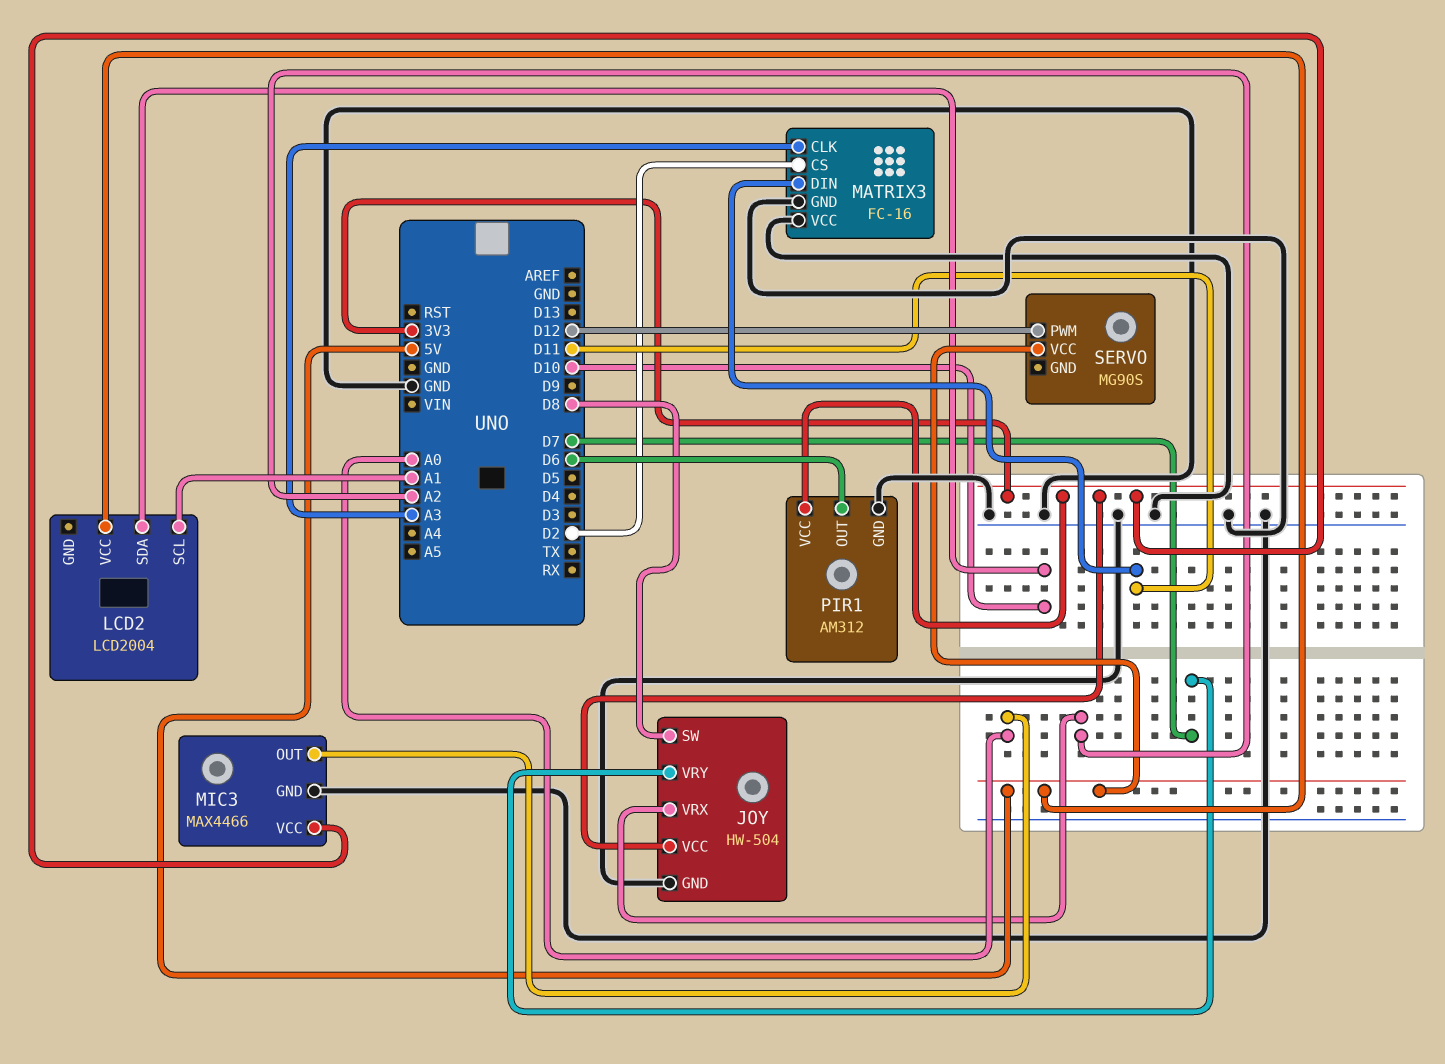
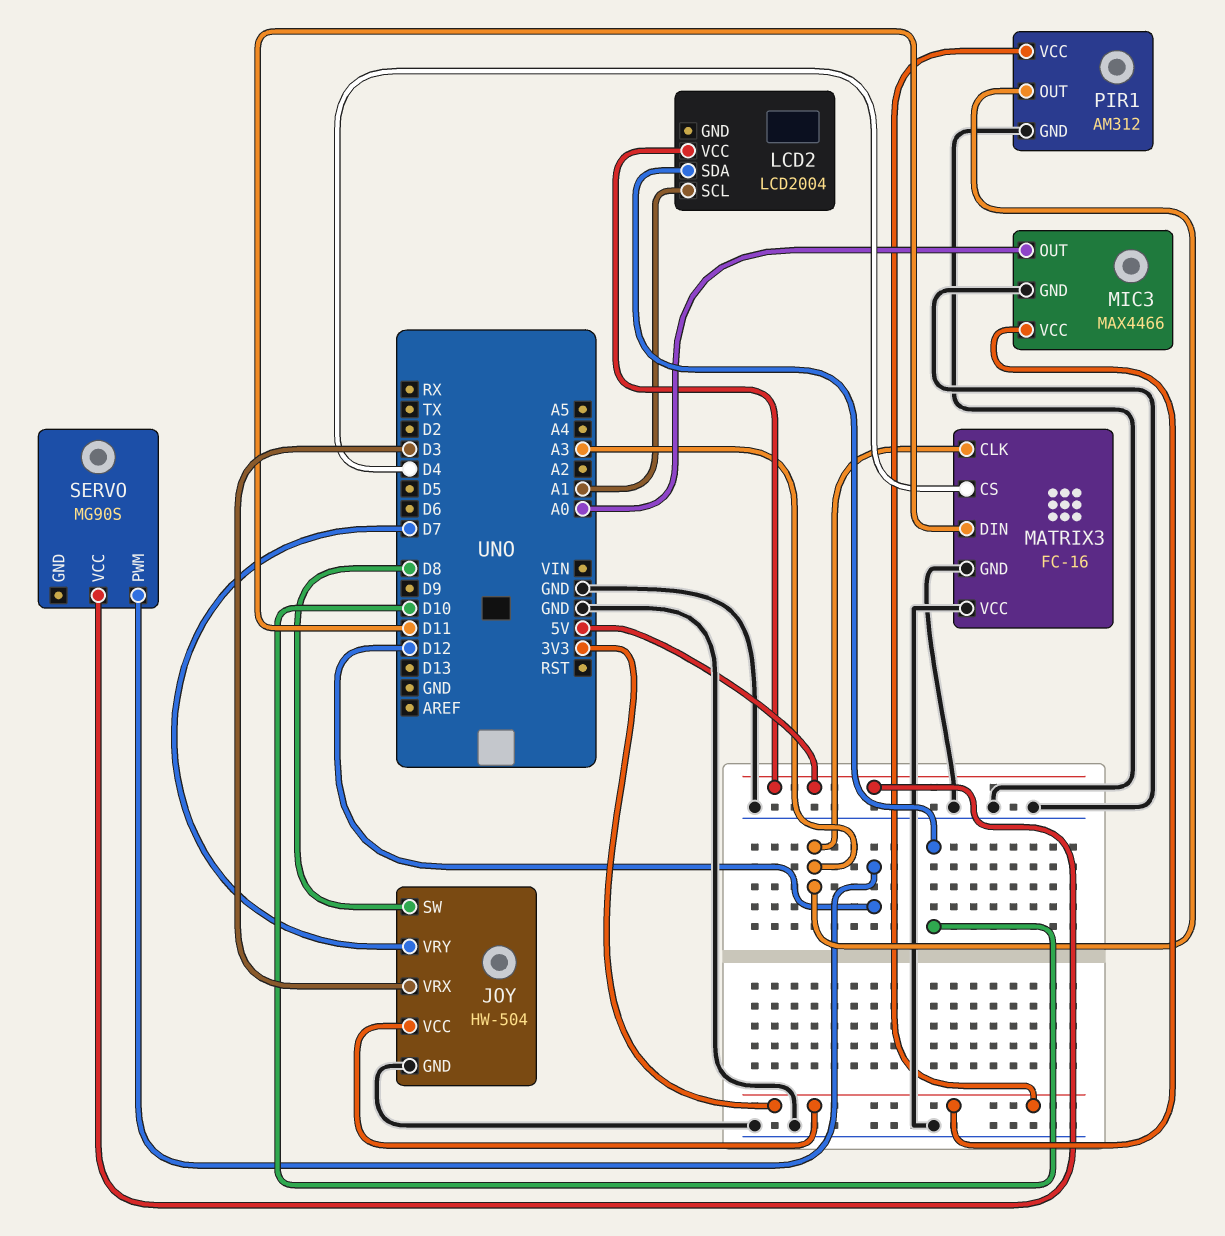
JOY pin VRX: A2 -> D3
MATRIX3 pin CS: D2 -> D4
PIR1 pin OUT: D6 -> A3

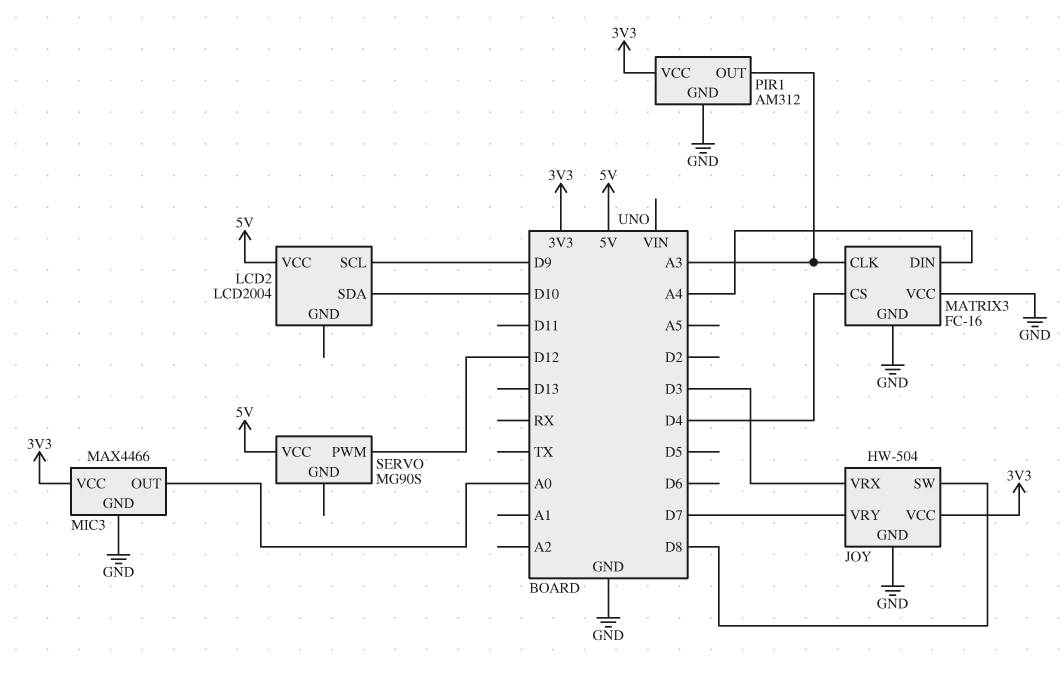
LCD2 pin SCL: A1 -> D9
MATRIX3 pin DIN: D11 -> A4

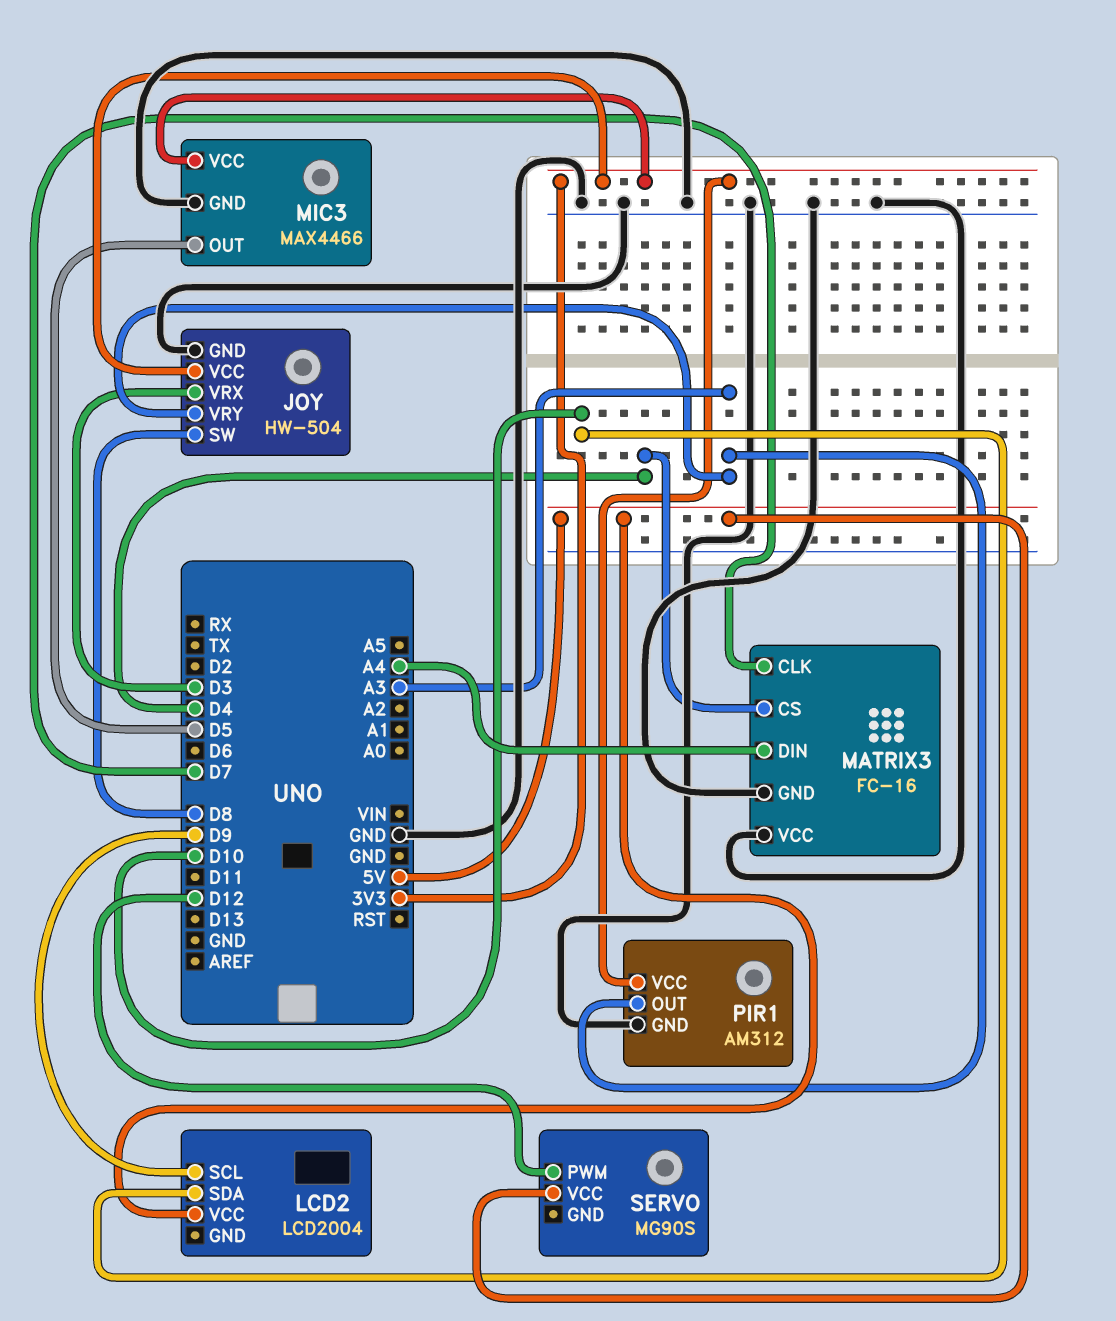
JOY pin VRY: D7 -> A3
MATRIX3 pin CLK: A3 -> D7
MIC3 pin OUT: A0 -> D5

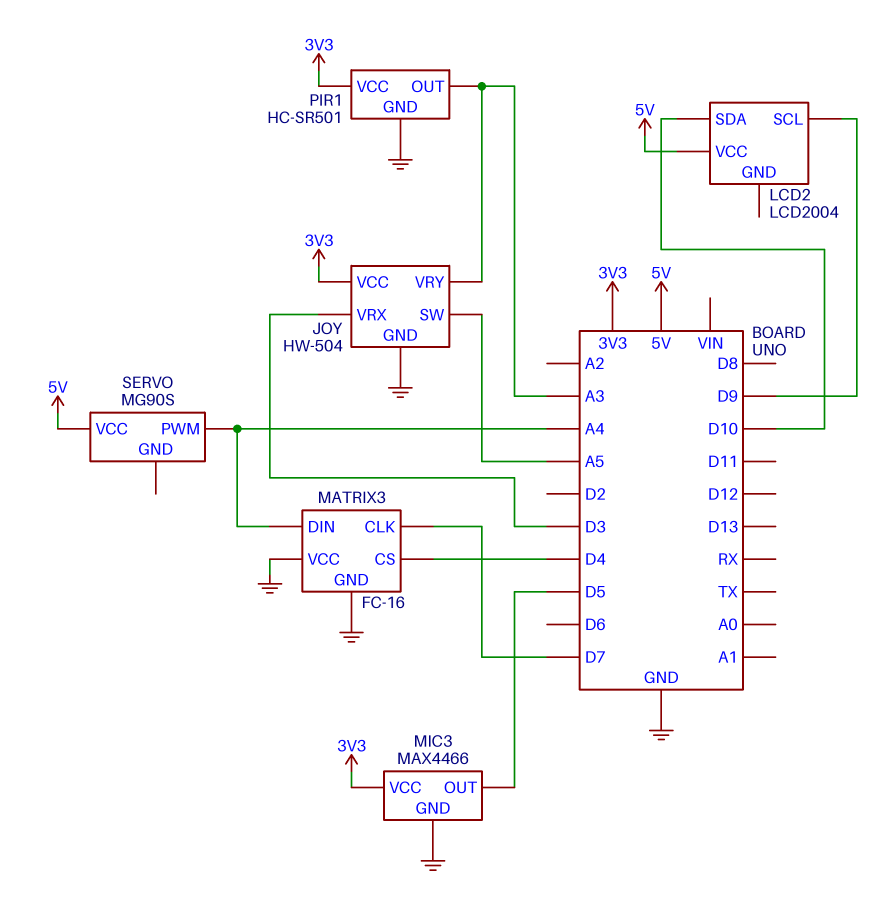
JOY pin SW: D8 -> A5
PIR1: AM312 -> HC-SR501
SERVO pin PWM: D12 -> A4

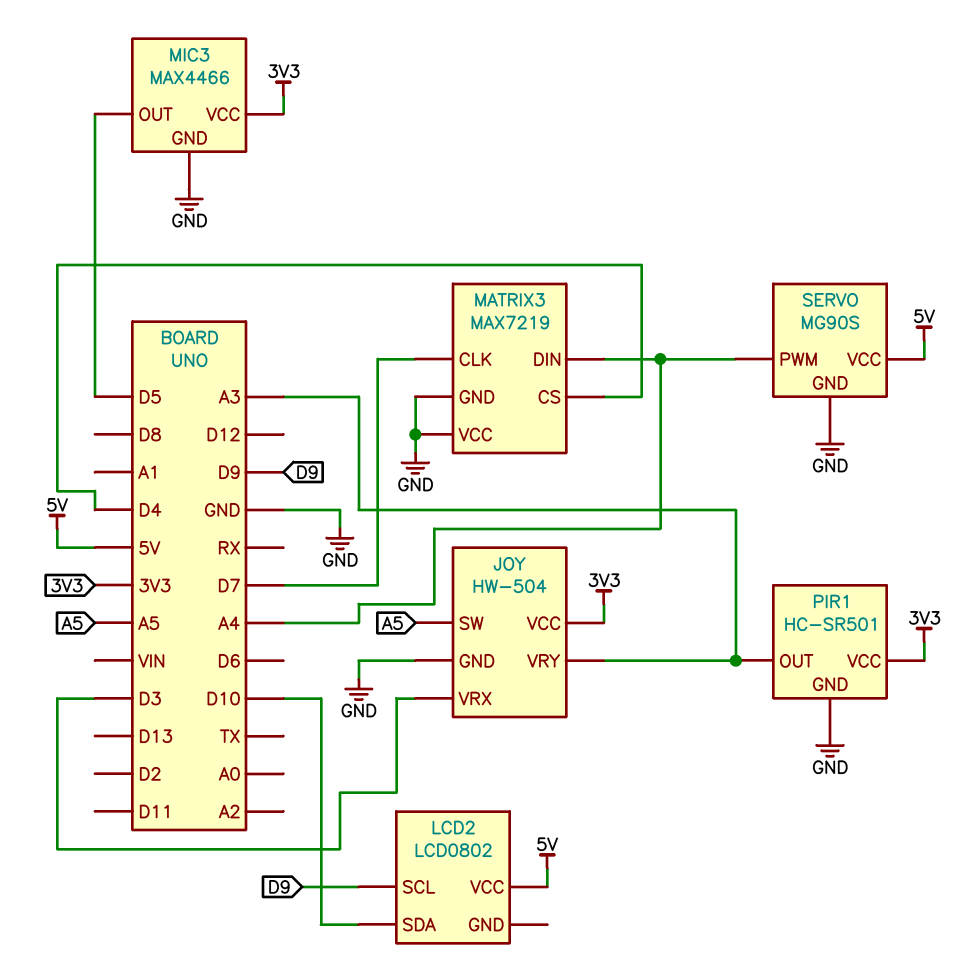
LCD2: LCD2004 -> LCD0802
MATRIX3: FC-16 -> MAX7219
SERVO pin GND: none -> GND

